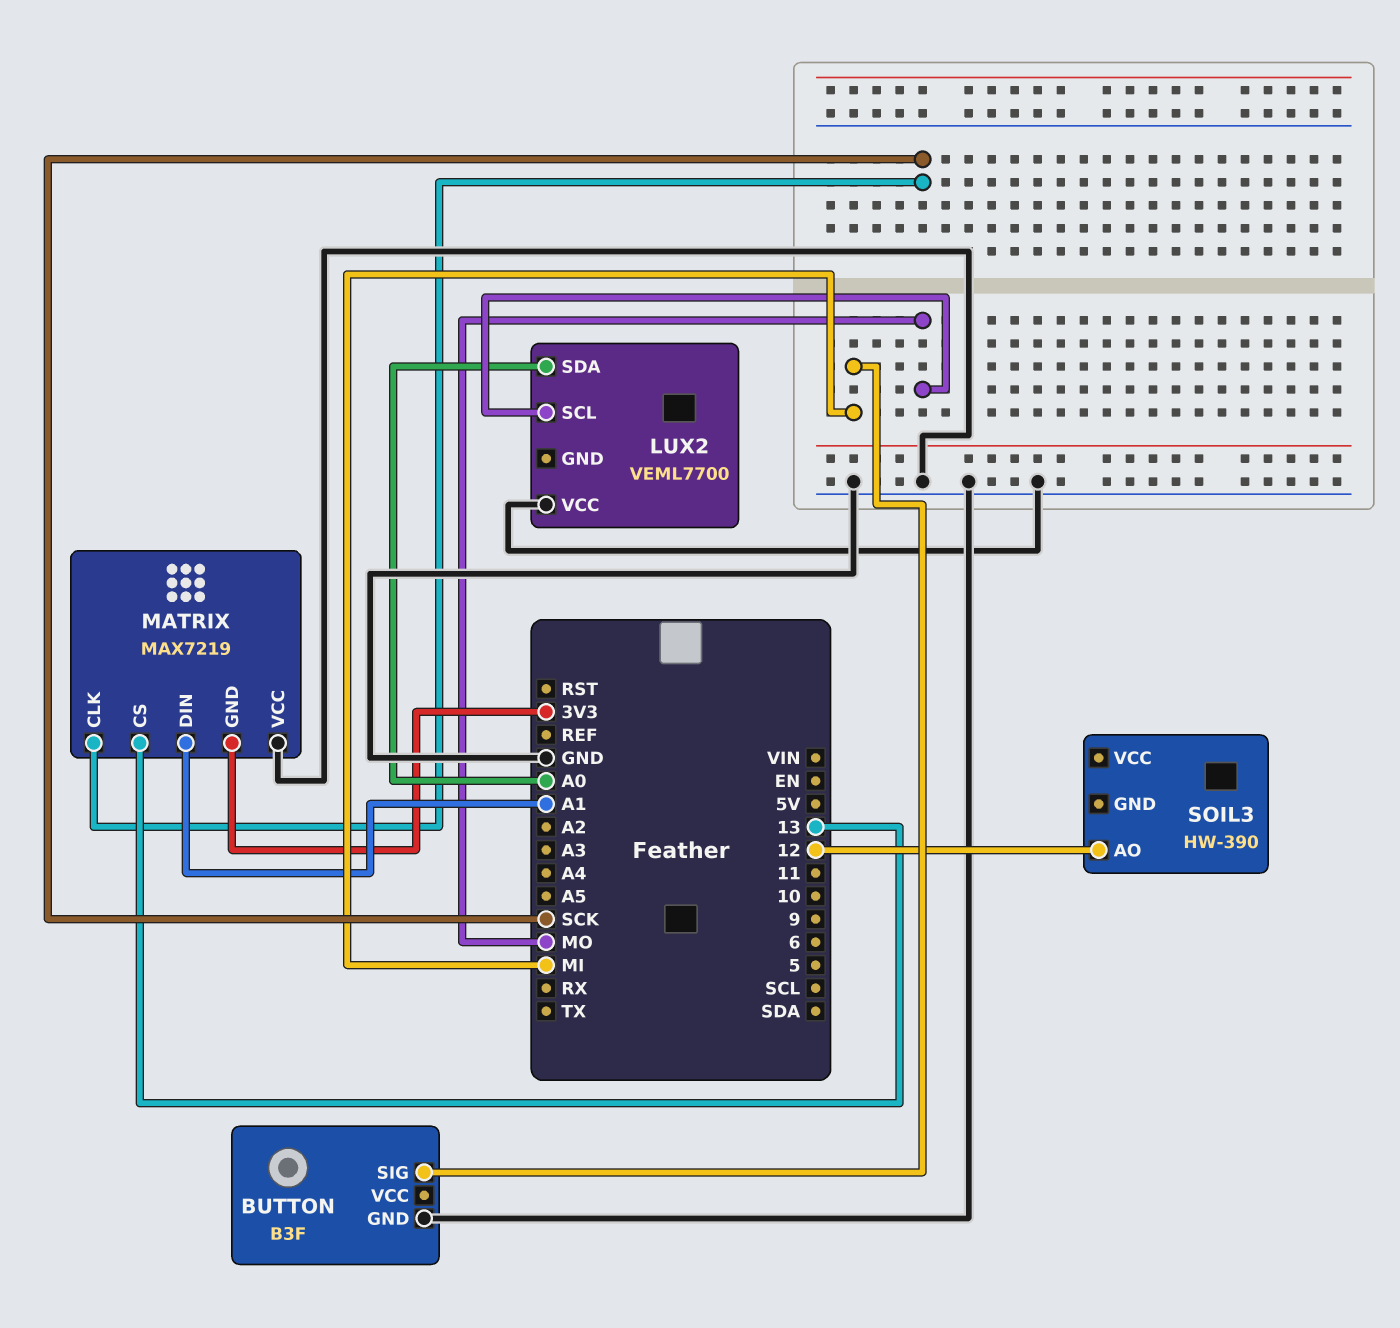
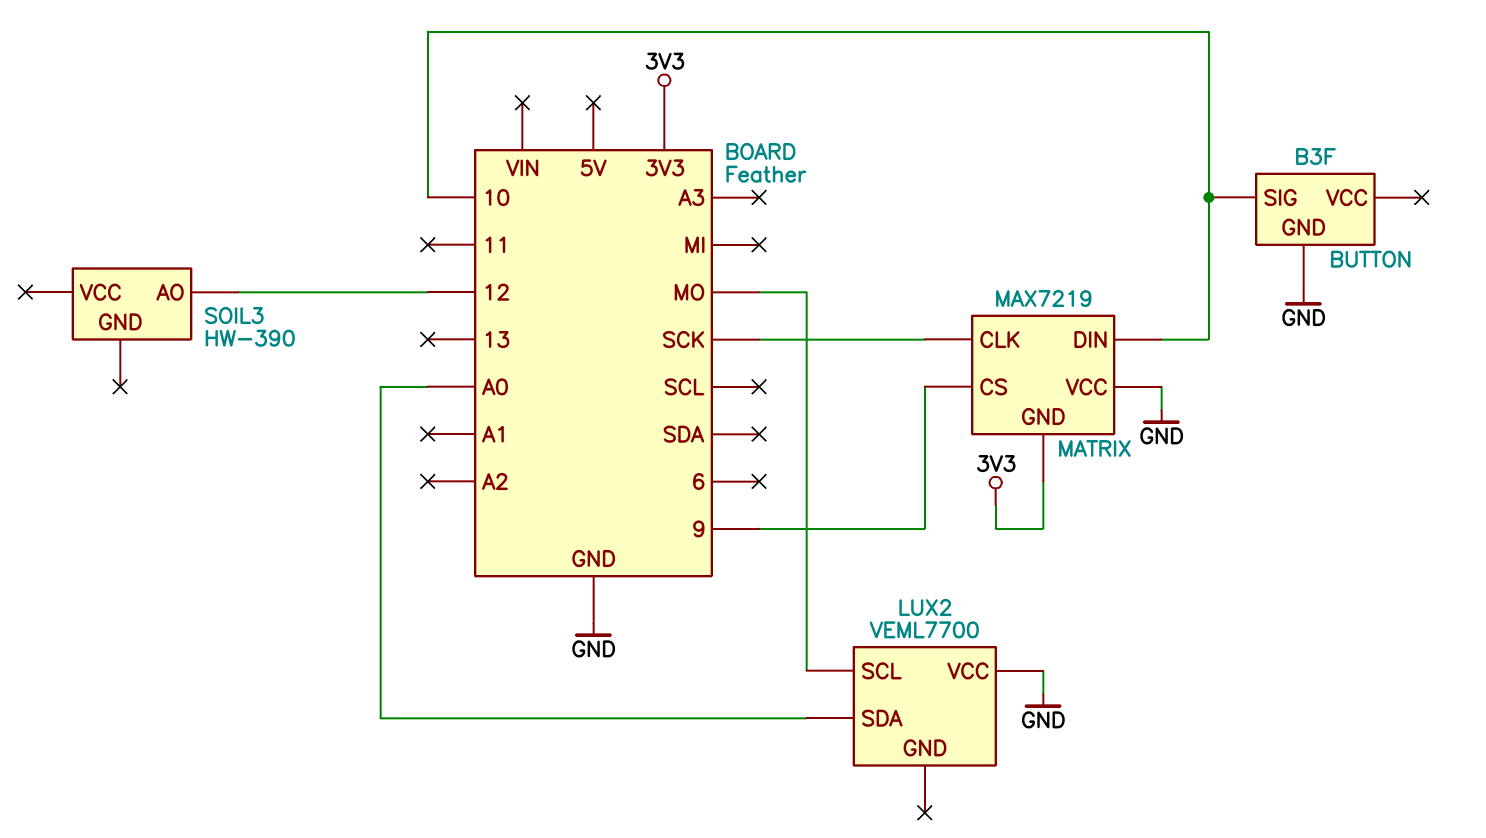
BUTTON pin SIG: MI -> 10
MATRIX pin CS: 13 -> 9
MATRIX pin DIN: A1 -> 10

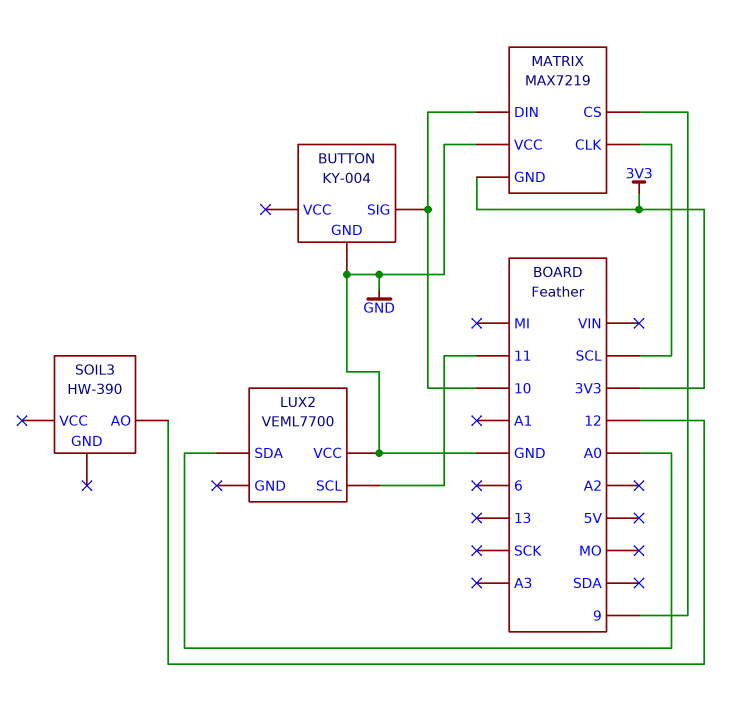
BUTTON: B3F -> KY-004
LUX2 pin SCL: MO -> 11
MATRIX pin CLK: SCK -> SCL

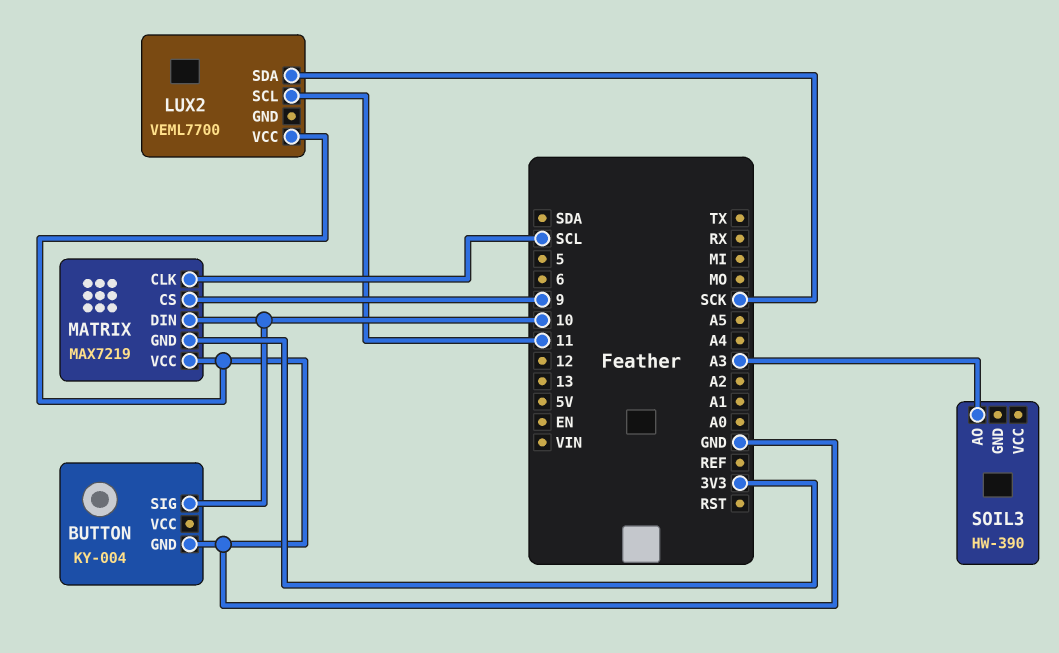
LUX2 pin SDA: A0 -> SCK
SOIL3 pin AO: 12 -> A3

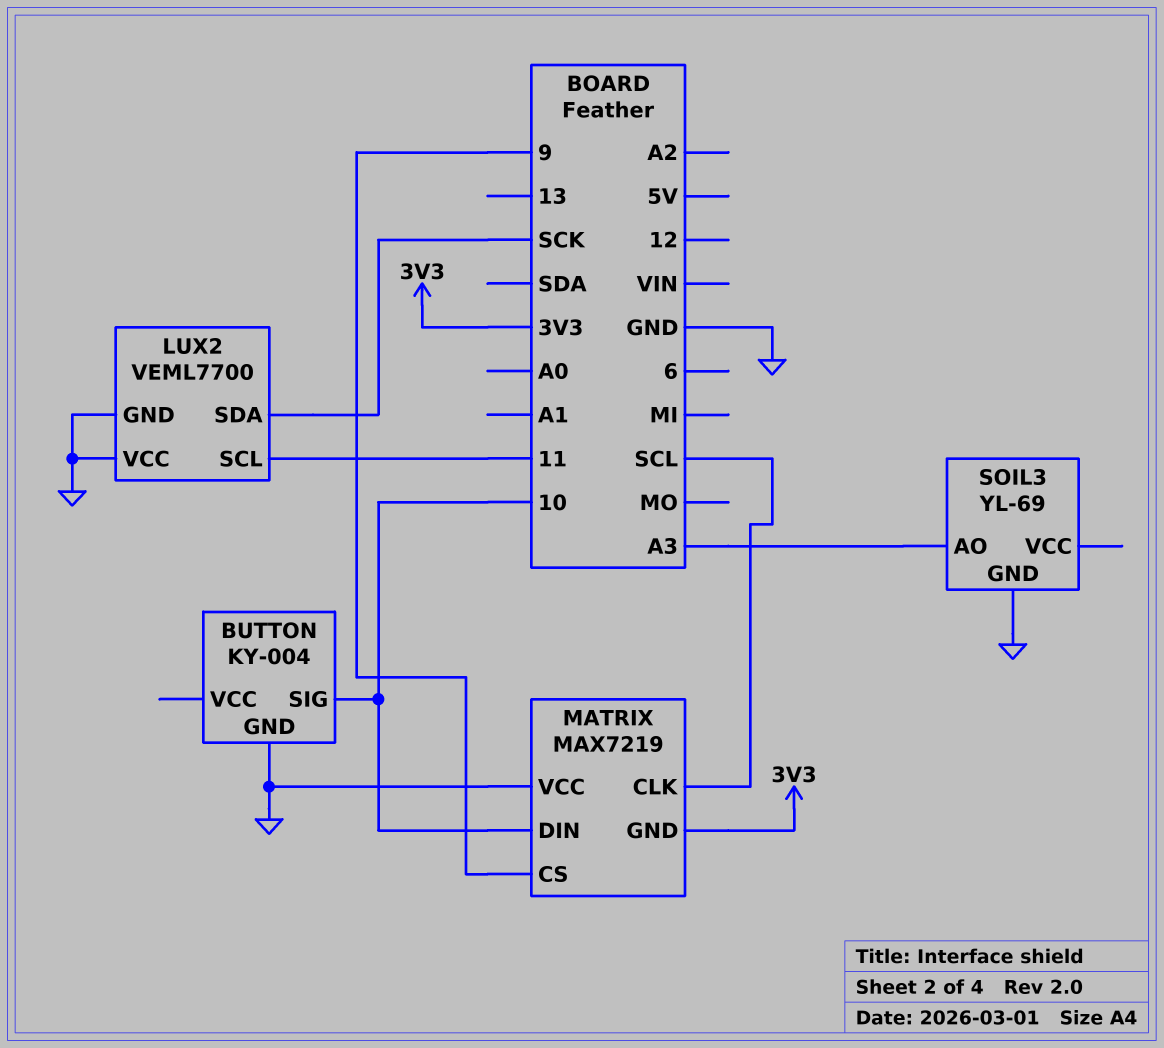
LUX2 pin GND: none -> GND
SOIL3: HW-390 -> YL-69
SOIL3 pin GND: none -> GND

